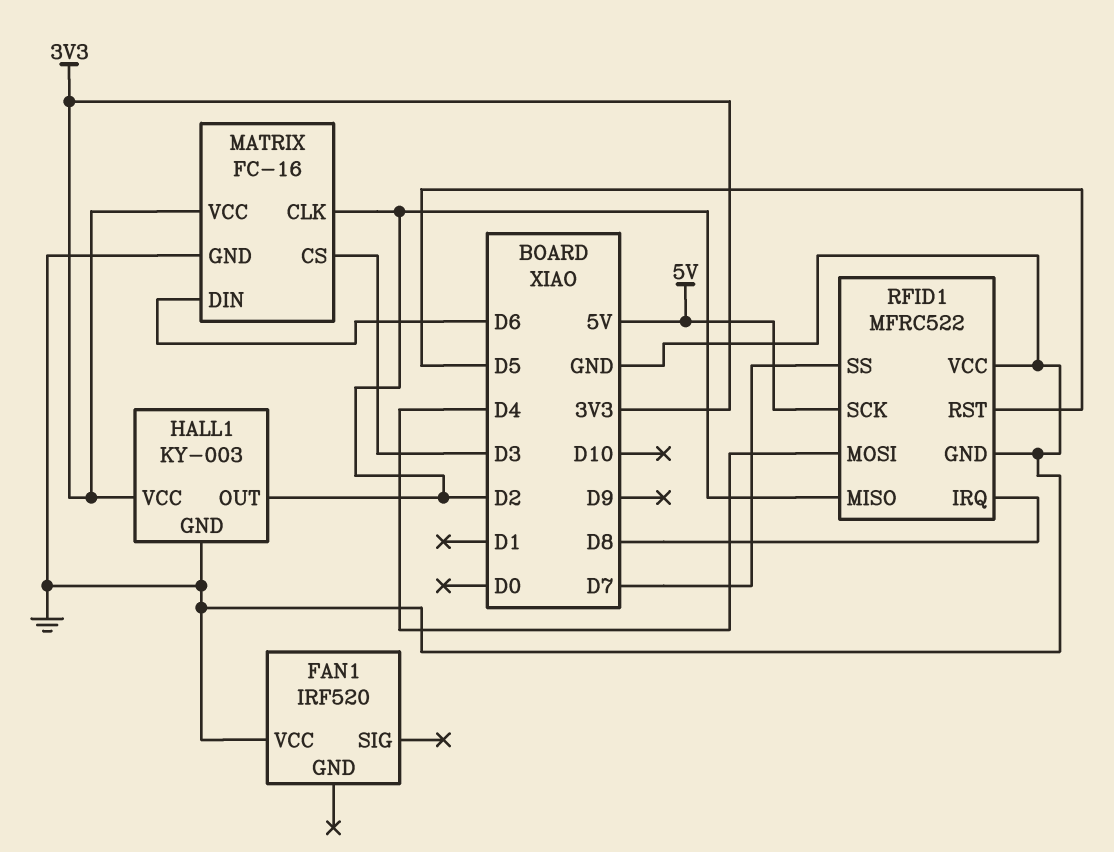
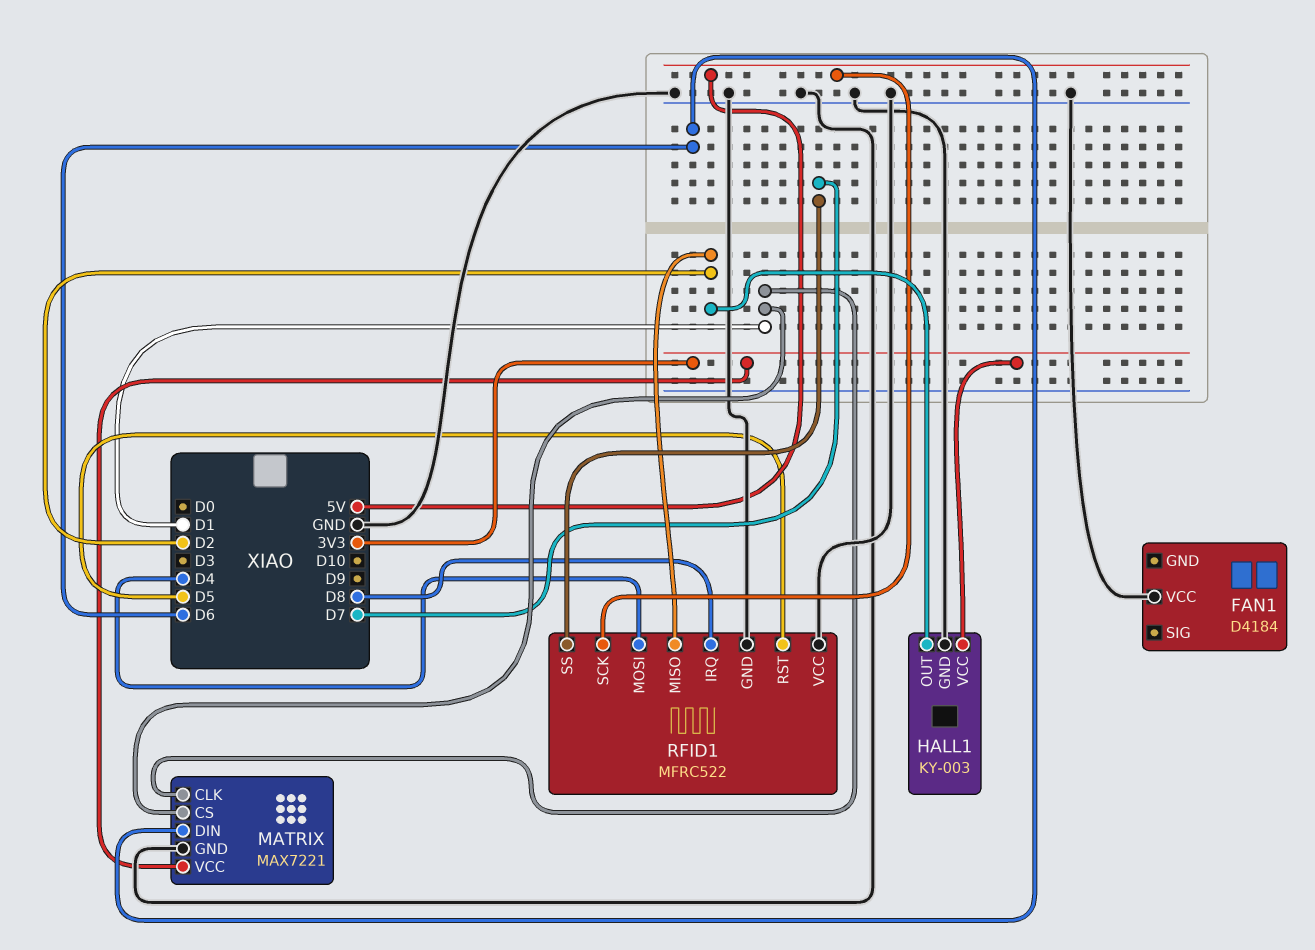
FAN1: IRF520 -> D4184
MATRIX: FC-16 -> MAX7221
MATRIX pin CLK: D2 -> D1
MATRIX pin CS: D3 -> D1

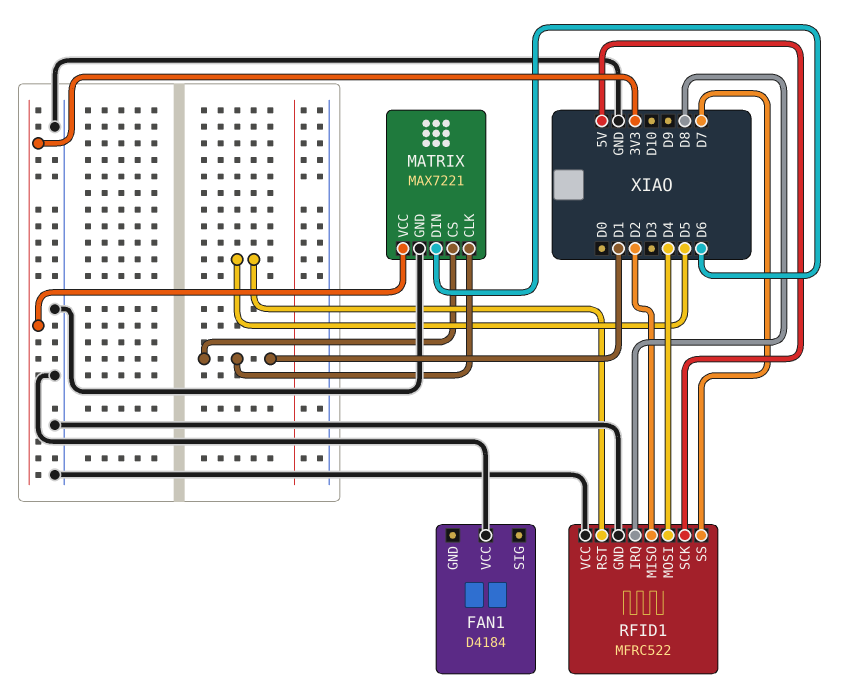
HALL1: KY-003 -> none
HALL1 pin GND: GND -> none
HALL1 pin OUT: D2 -> none
HALL1 pin VCC: 3V3 -> none

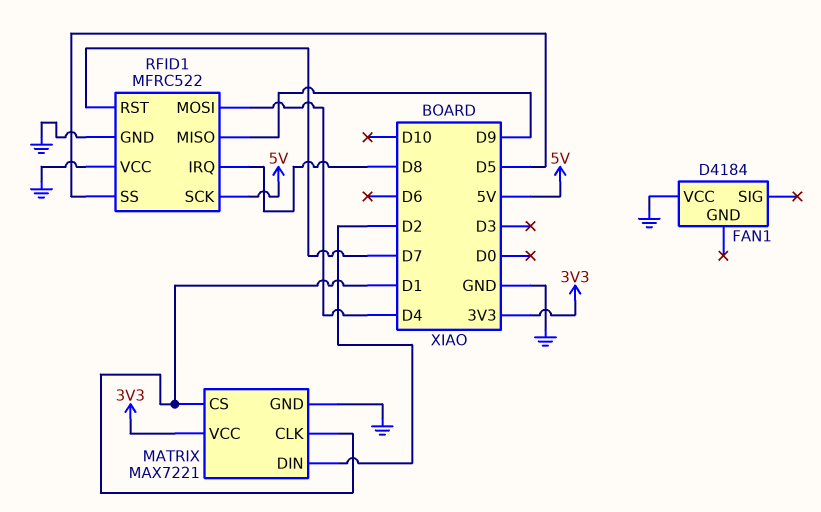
MATRIX pin DIN: D6 -> D2
RFID1 pin MISO: D2 -> D9
RFID1 pin RST: D5 -> D7
RFID1 pin SS: D7 -> D5

